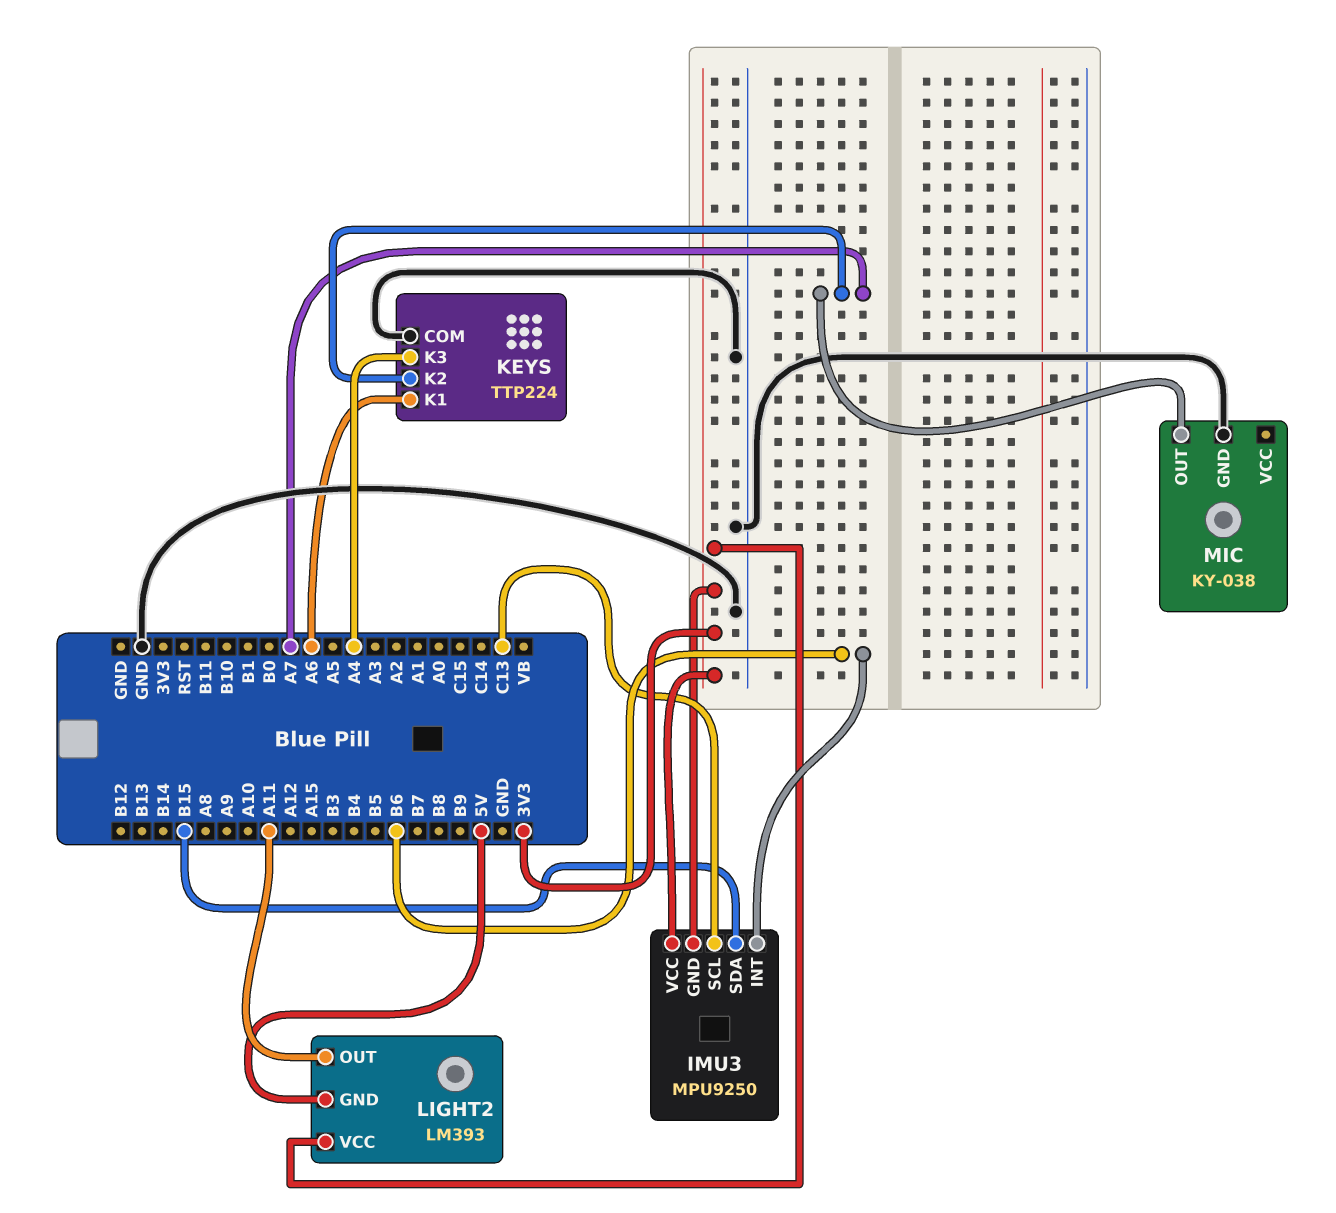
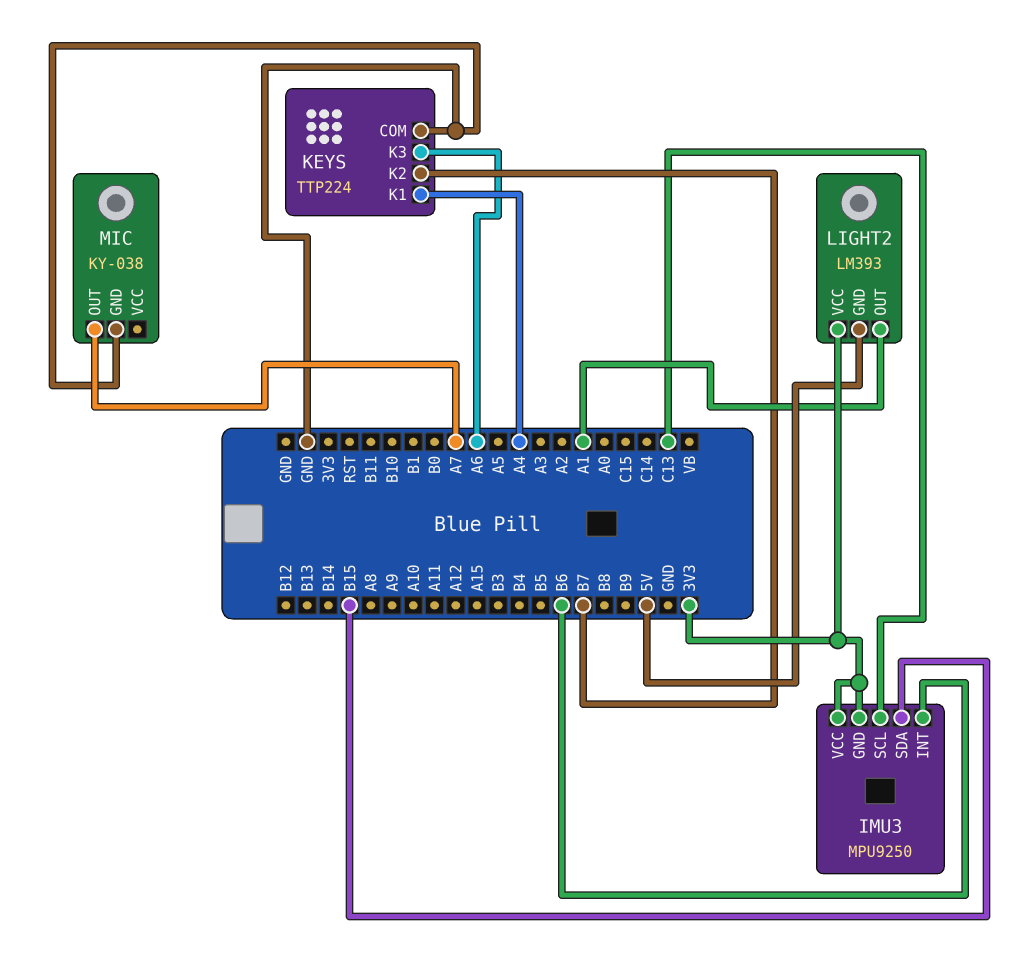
KEYS pin K1: A6 -> A4
KEYS pin K2: A7 -> B7
KEYS pin K3: A4 -> A6
LIGHT2 pin OUT: A11 -> A1

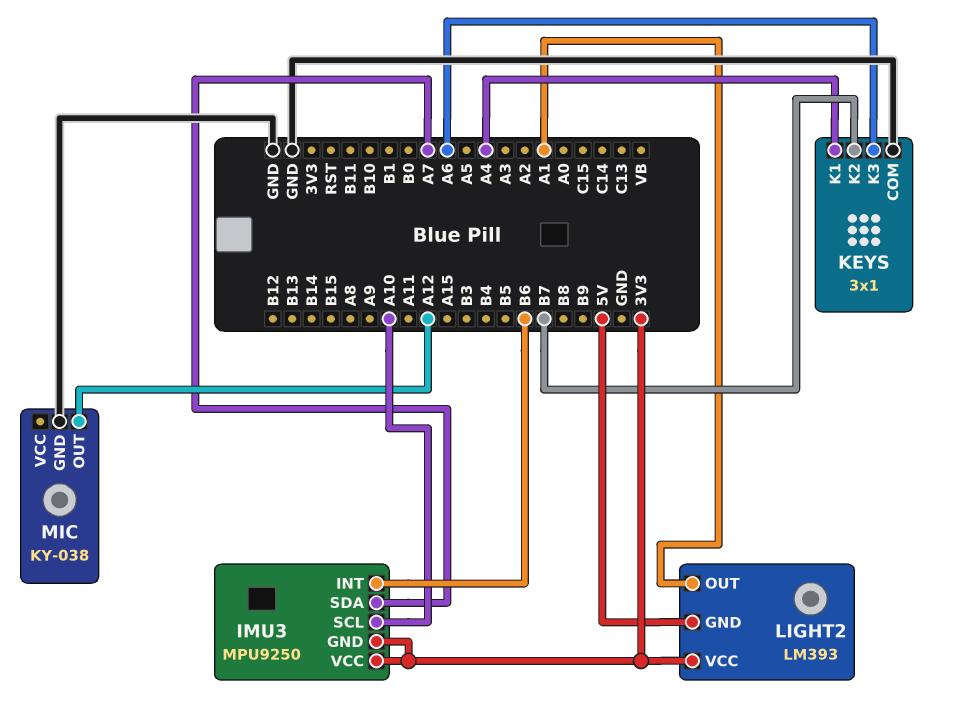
IMU3 pin SCL: C13 -> A10
IMU3 pin SDA: B15 -> A7
KEYS: TTP224 -> 3x1
MIC pin OUT: A7 -> A12

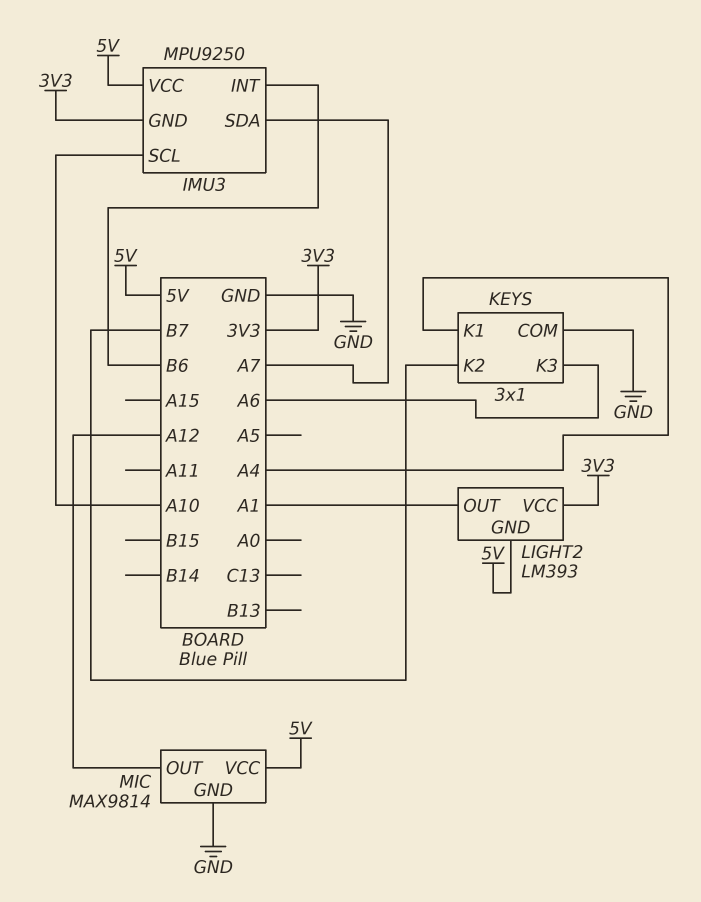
IMU3 pin VCC: 3V3 -> 5V
MIC: KY-038 -> MAX9814
MIC pin VCC: none -> 5V

